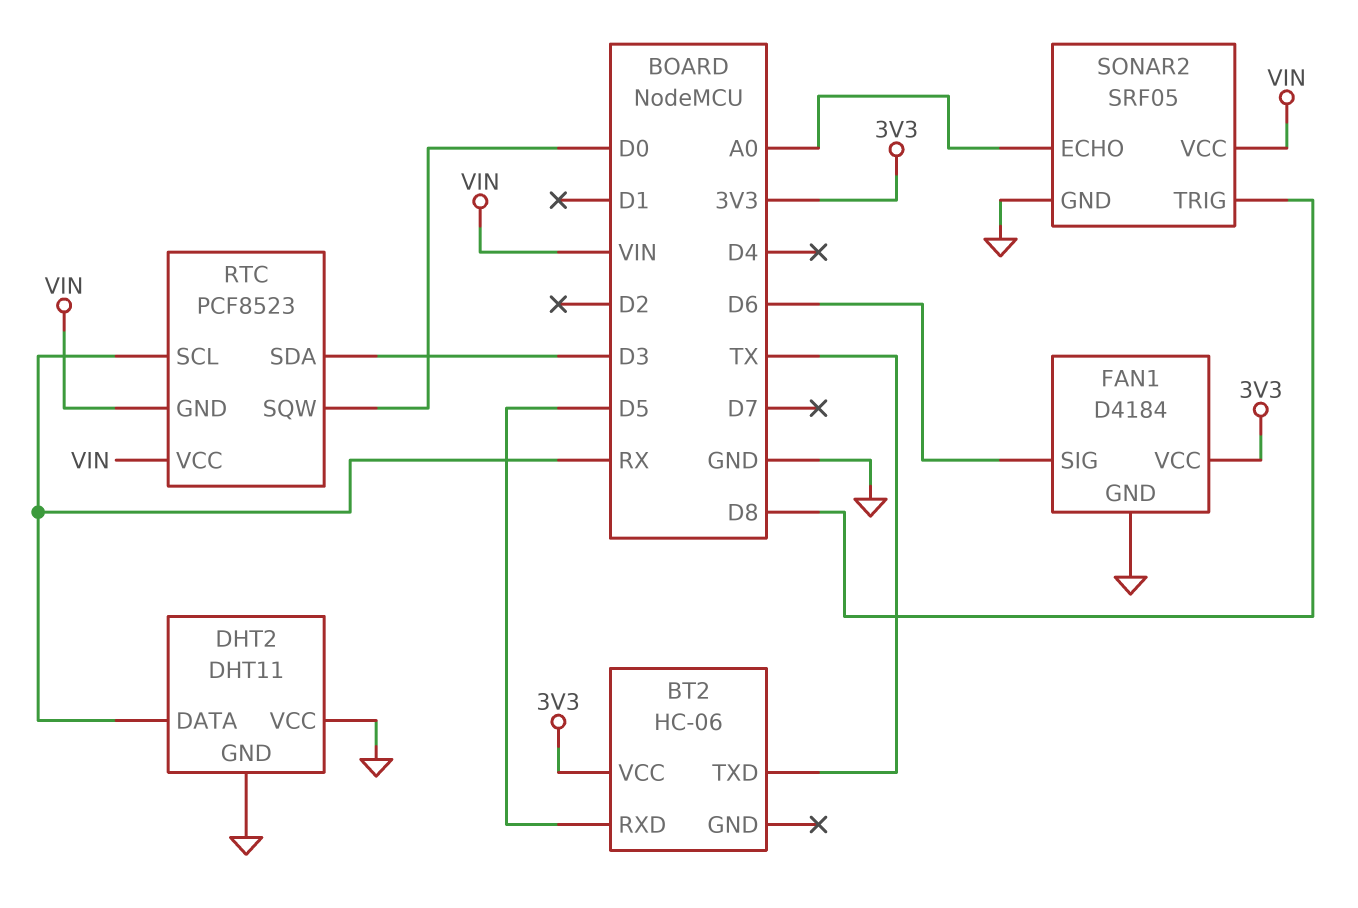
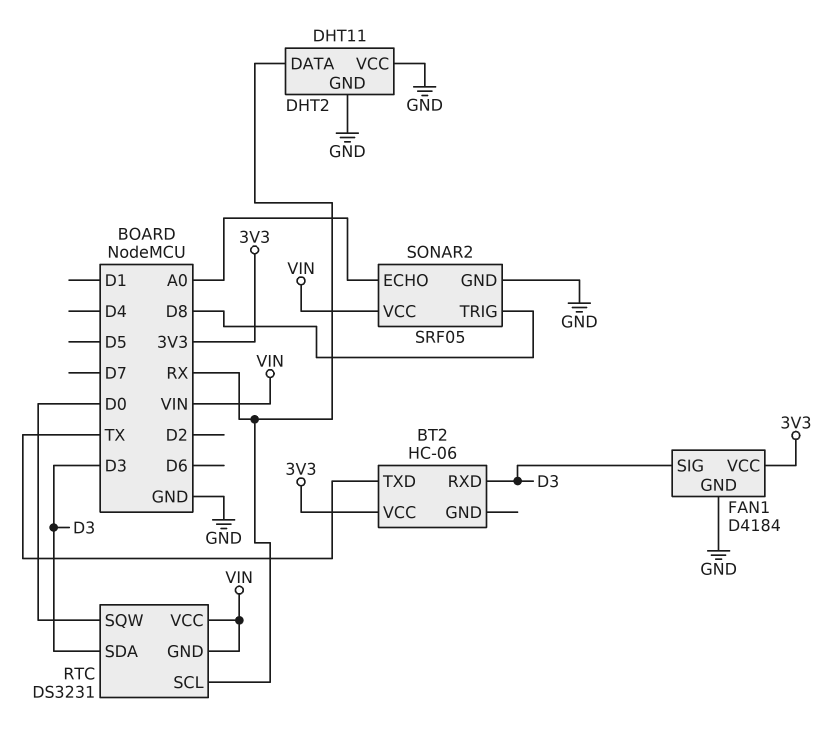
BT2 pin RXD: D5 -> D3
FAN1 pin SIG: D6 -> D3
RTC: PCF8523 -> DS3231

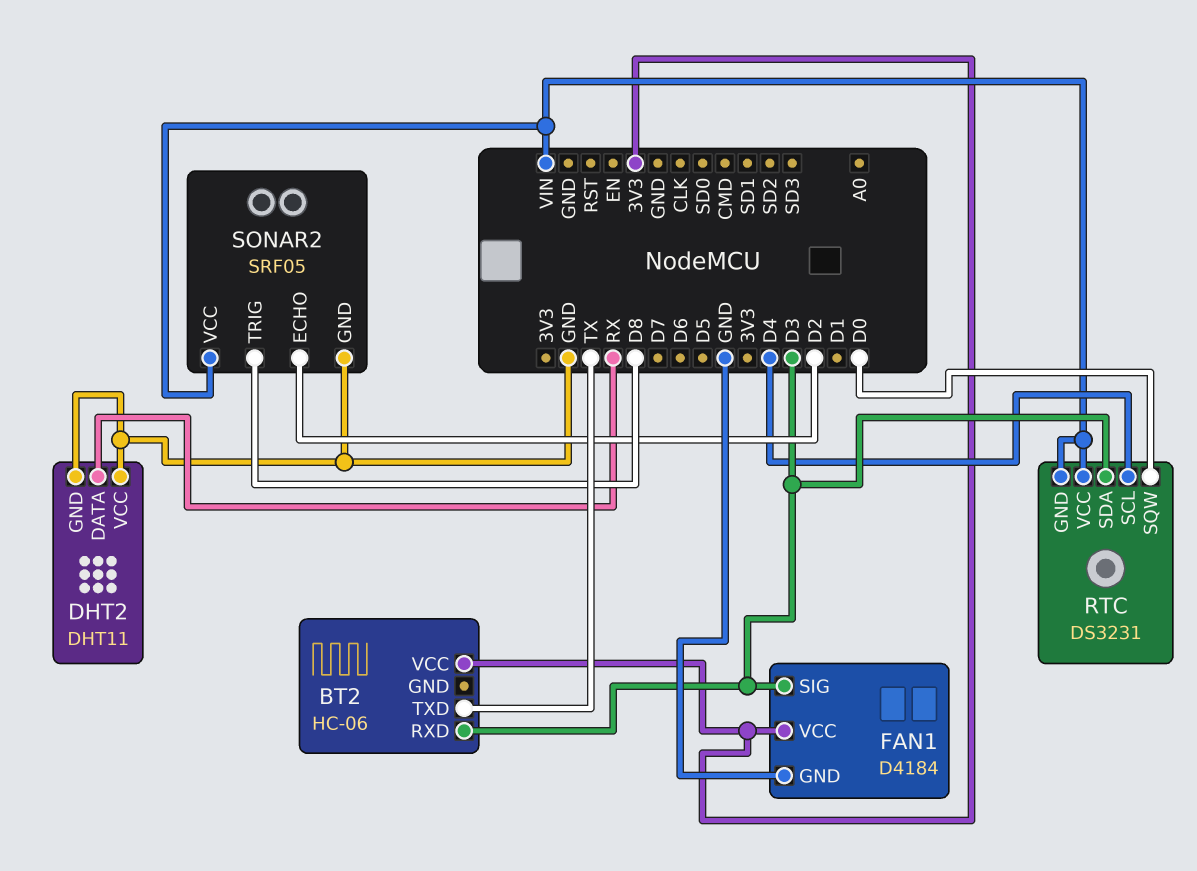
RTC pin SCL: RX -> D4
SONAR2 pin ECHO: A0 -> D2

